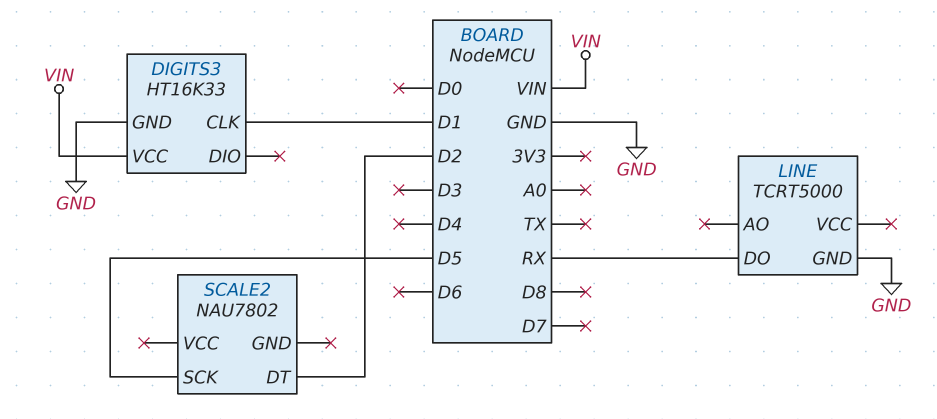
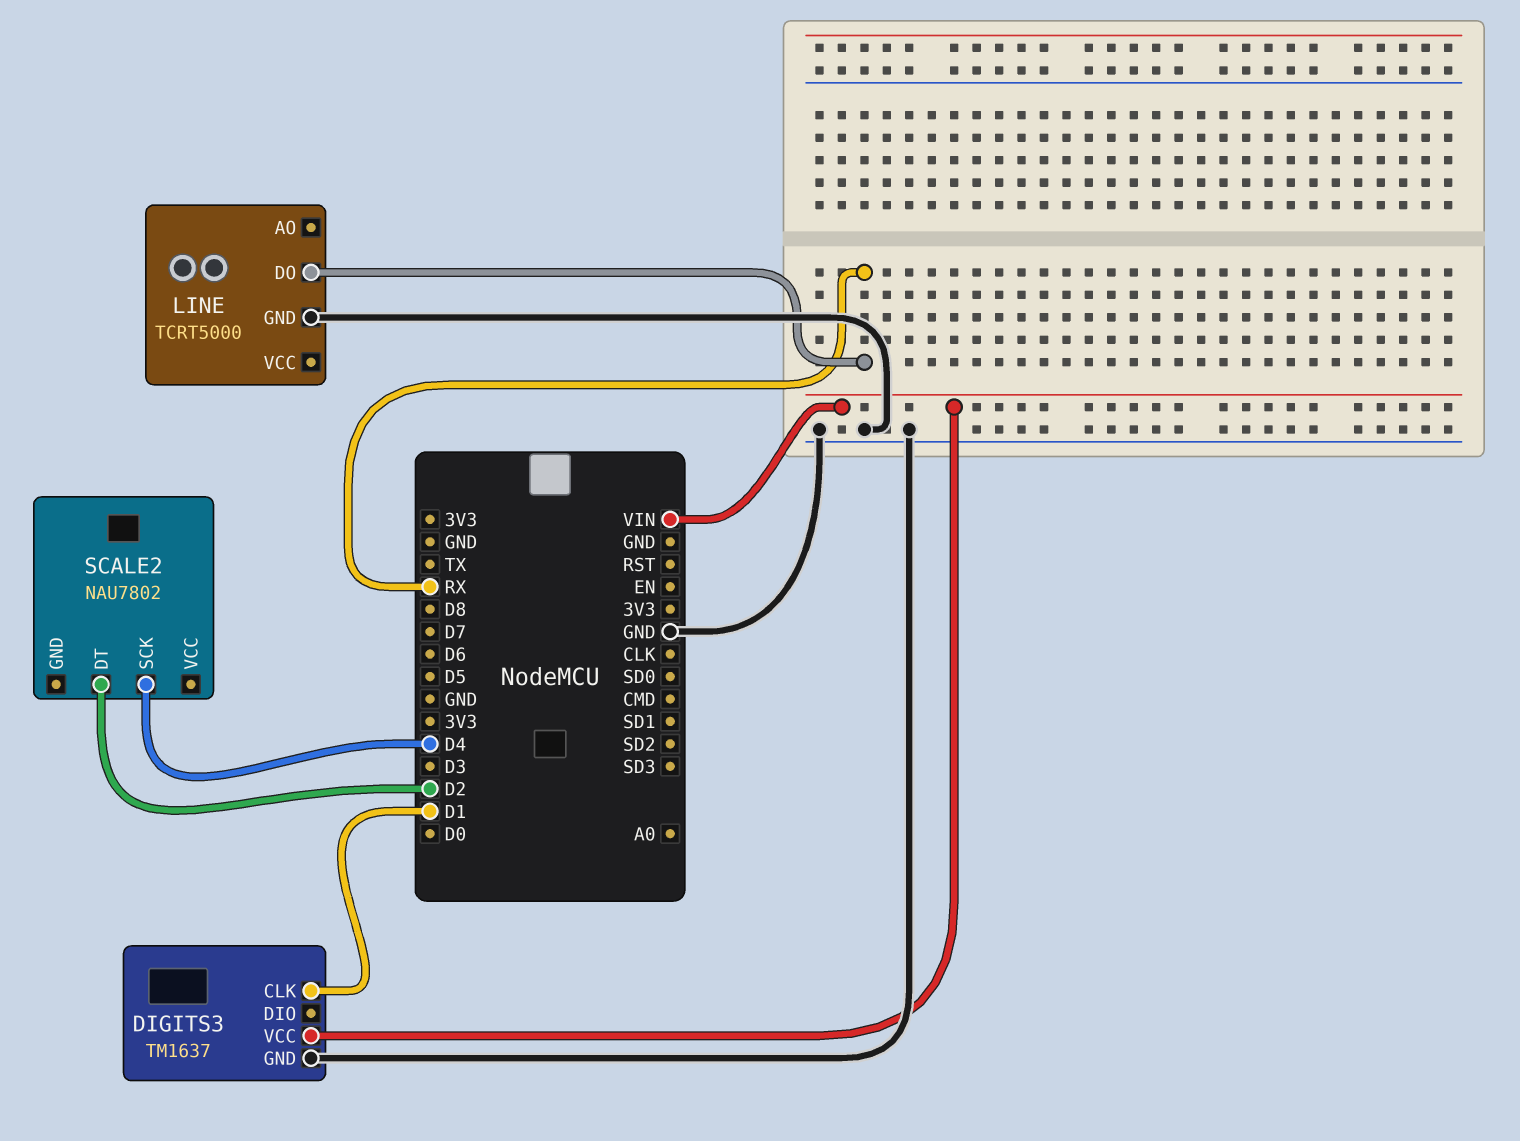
DIGITS3: HT16K33 -> TM1637
SCALE2 pin SCK: D5 -> D4

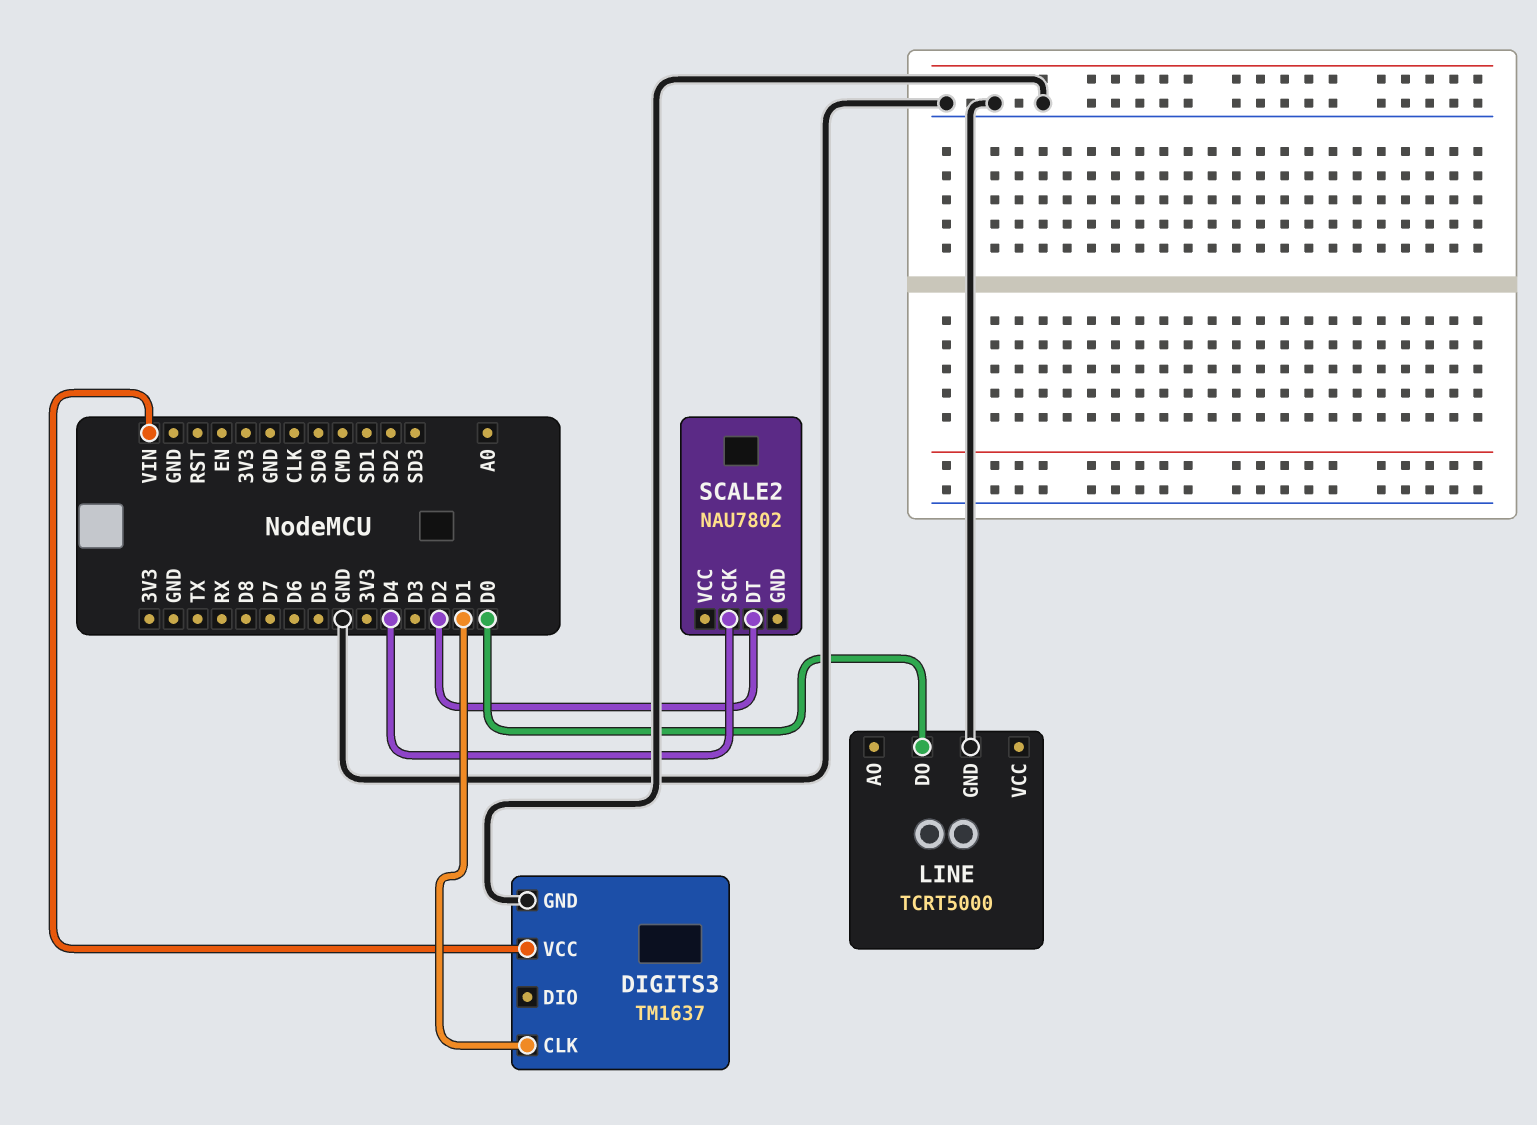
LINE pin DO: RX -> D0

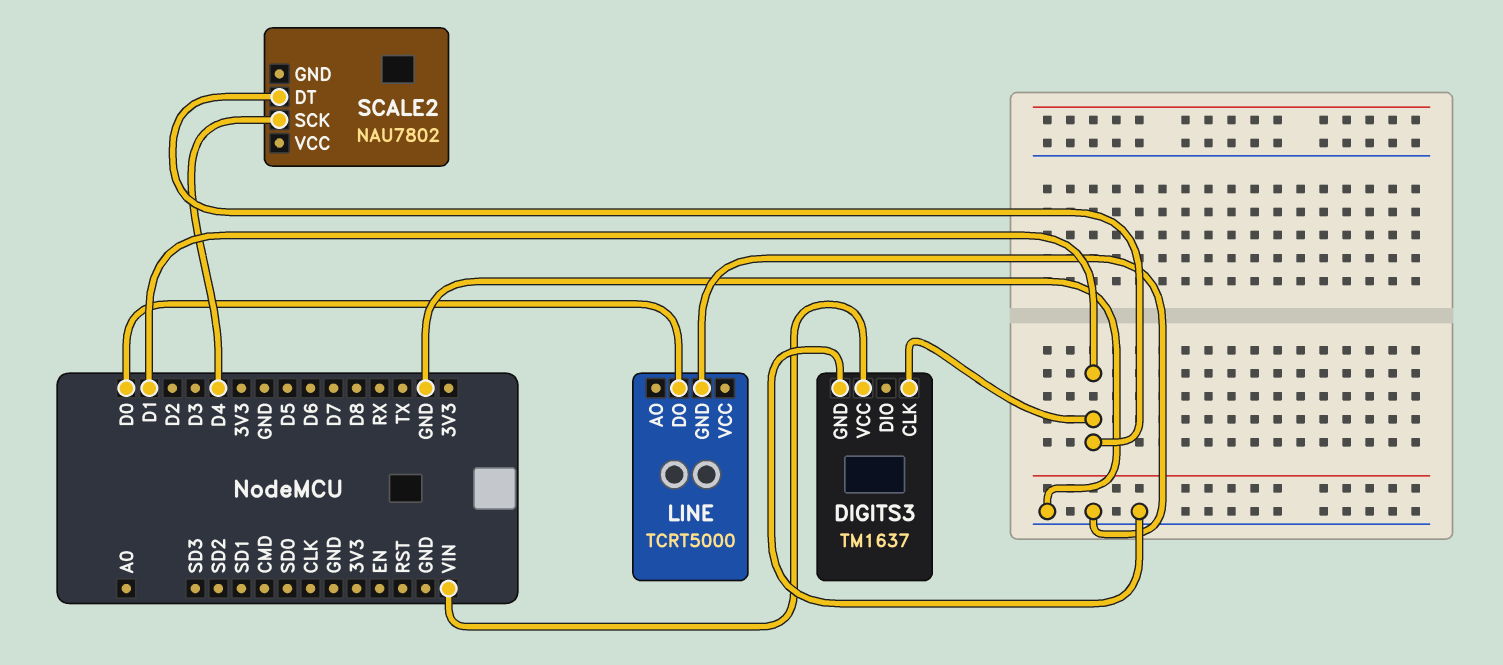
SCALE2 pin DT: D2 -> D1

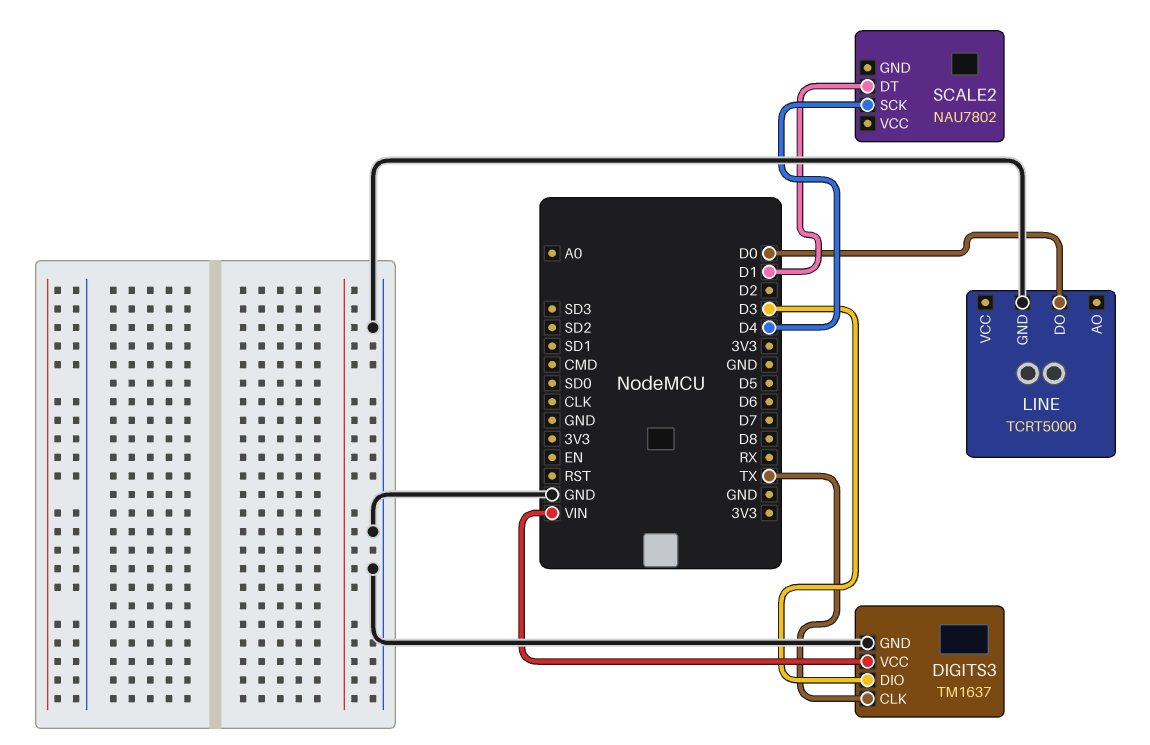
DIGITS3 pin CLK: D1 -> TX
DIGITS3 pin DIO: none -> D3

